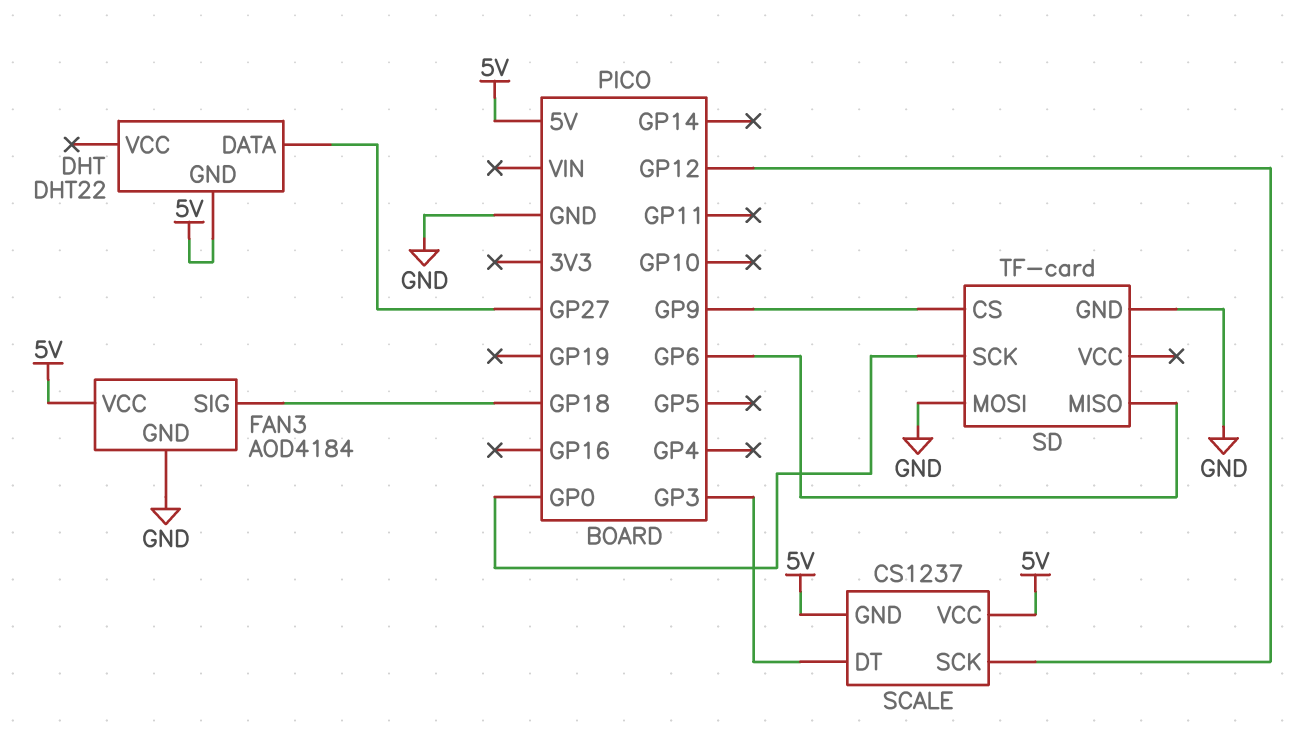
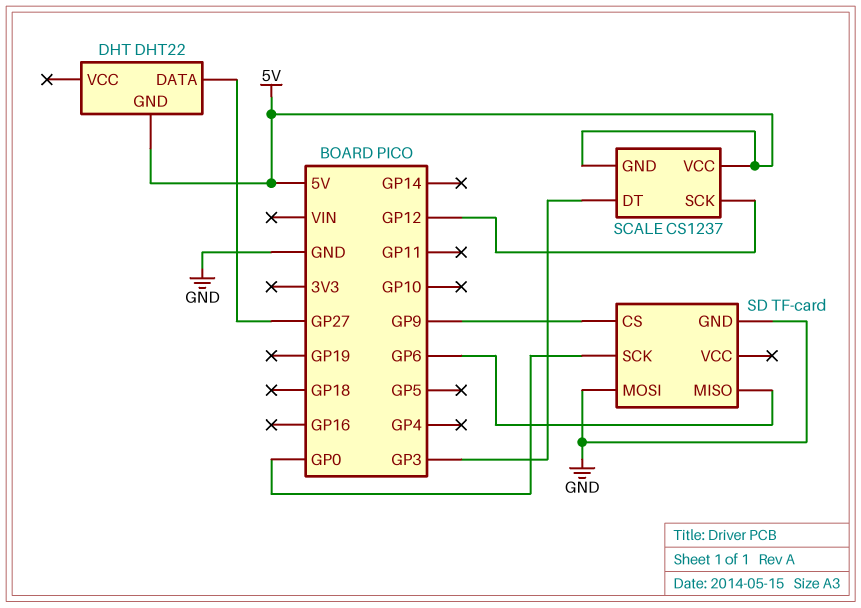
FAN3: AOD4184 -> none
FAN3 pin GND: GND -> none
FAN3 pin SIG: GP18 -> none
FAN3 pin VCC: 5V -> none

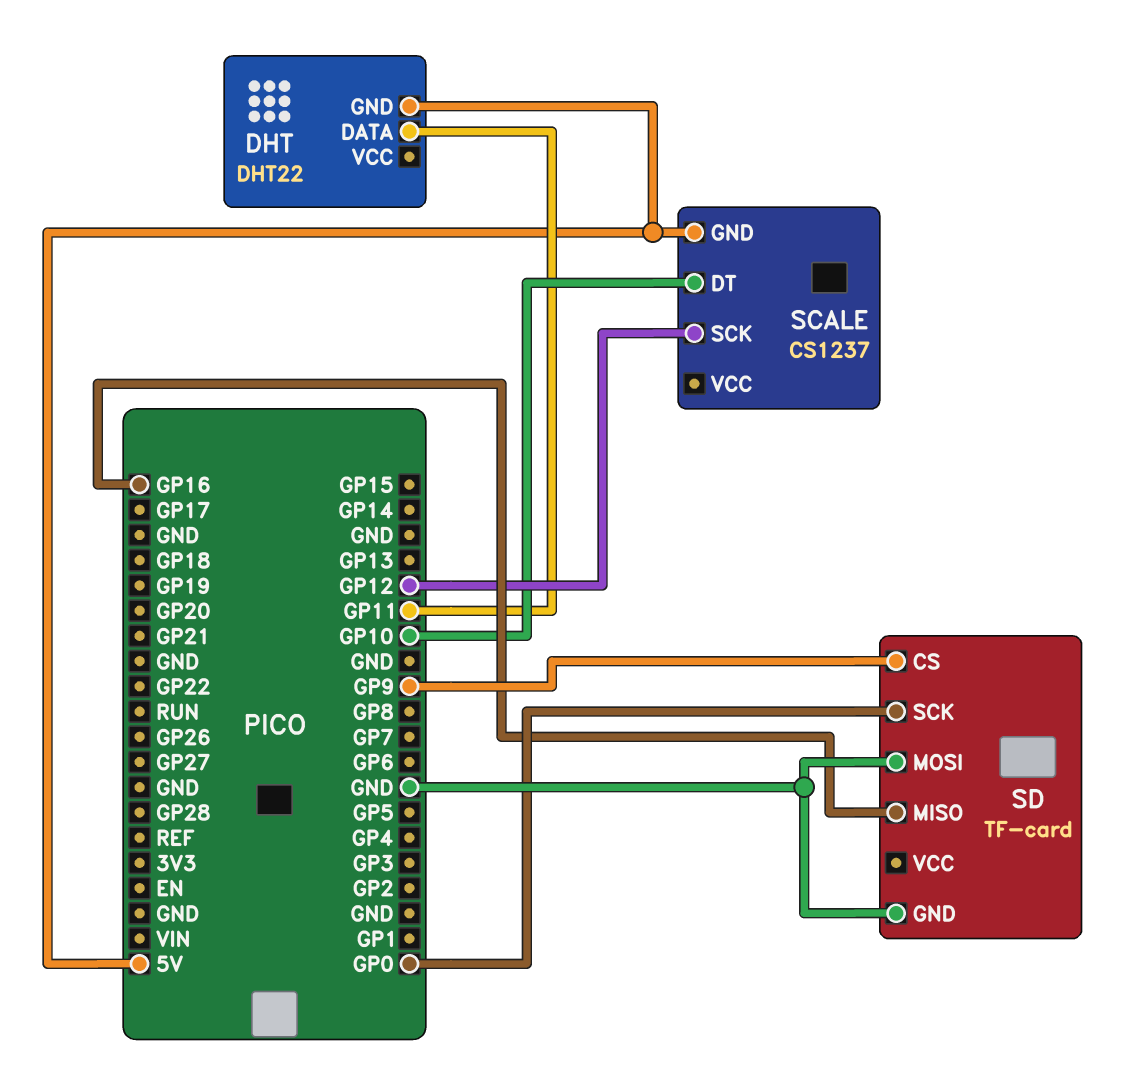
DHT pin DATA: GP27 -> GP11
SCALE pin DT: GP3 -> GP10
SCALE pin VCC: 5V -> none
SD pin MISO: GP6 -> GP16

